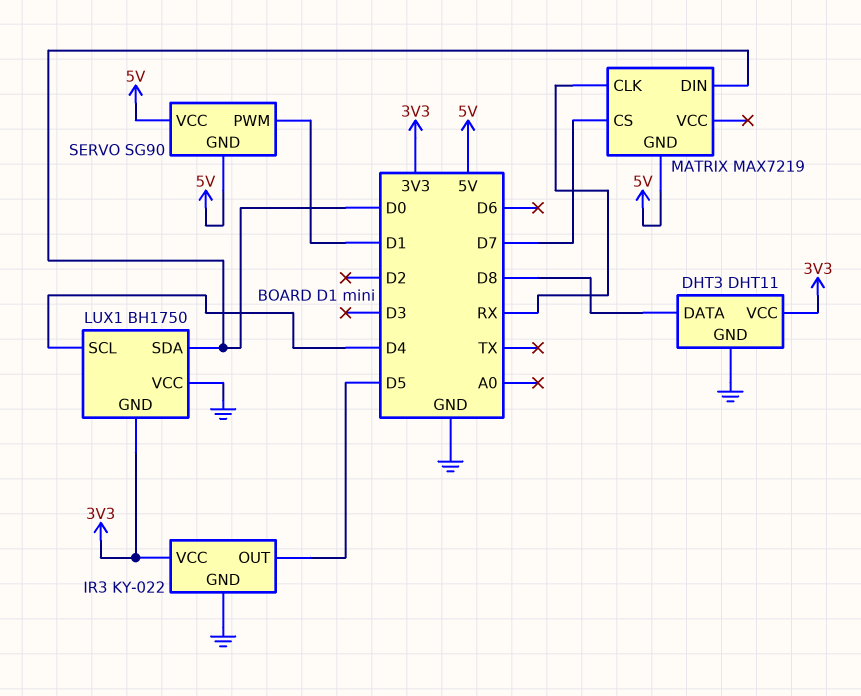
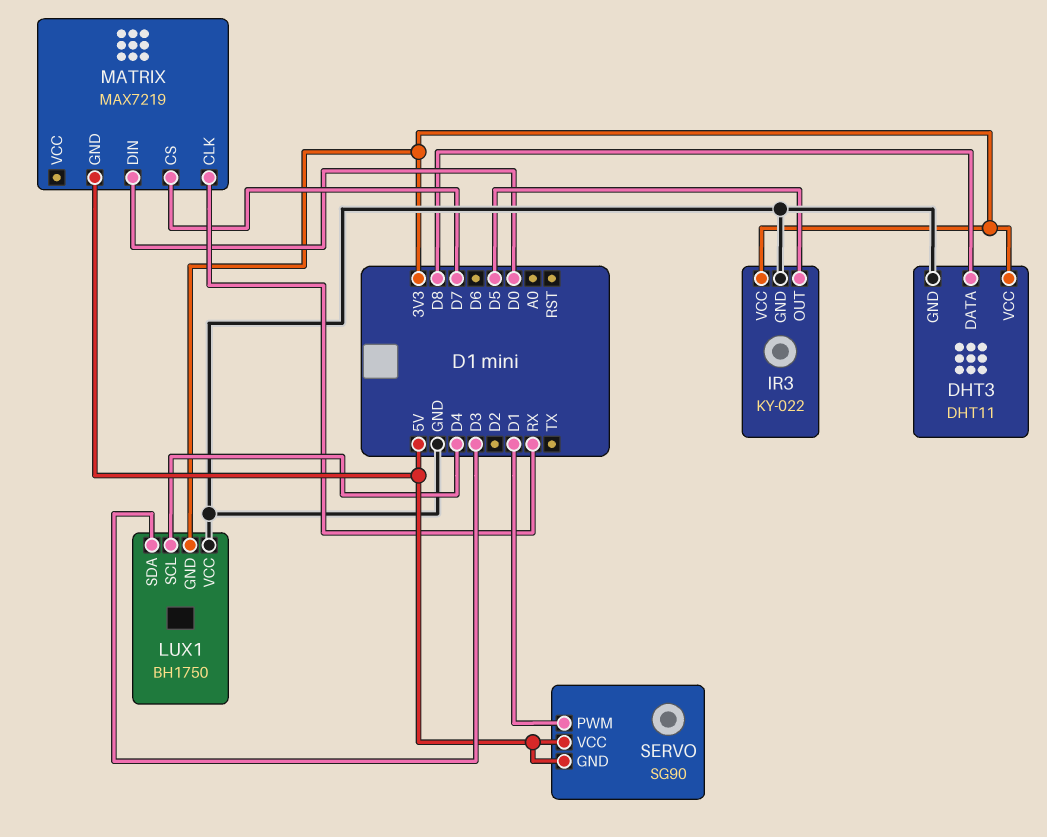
LUX1 pin SDA: D0 -> D3

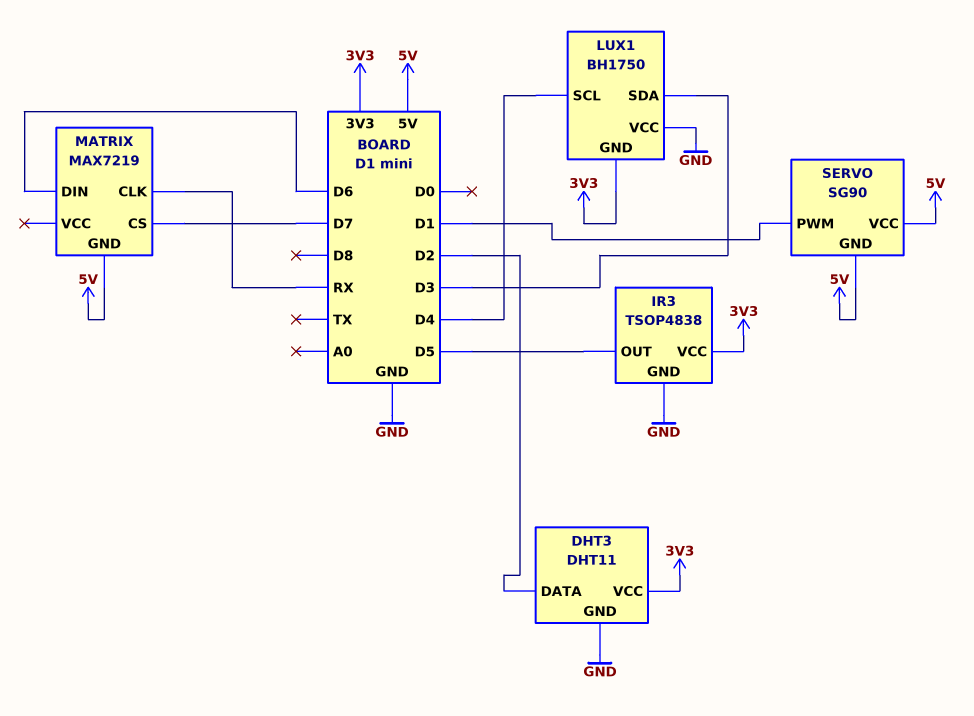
DHT3 pin DATA: D8 -> D2
IR3: KY-022 -> TSOP4838
MATRIX pin DIN: D0 -> D6

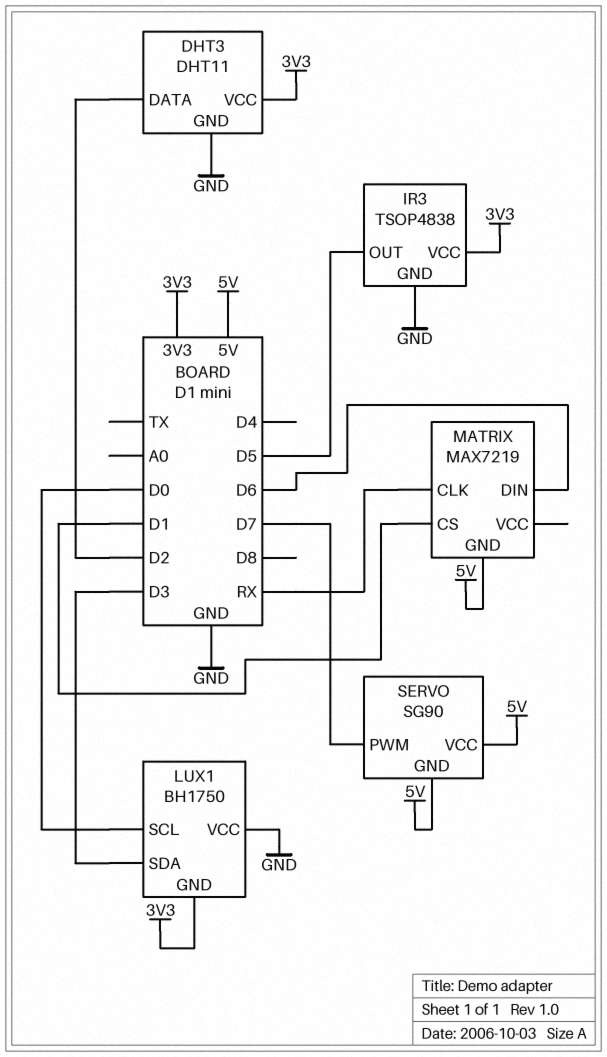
LUX1 pin SCL: D4 -> D0
MATRIX pin CS: D7 -> D1
SERVO pin PWM: D1 -> D7

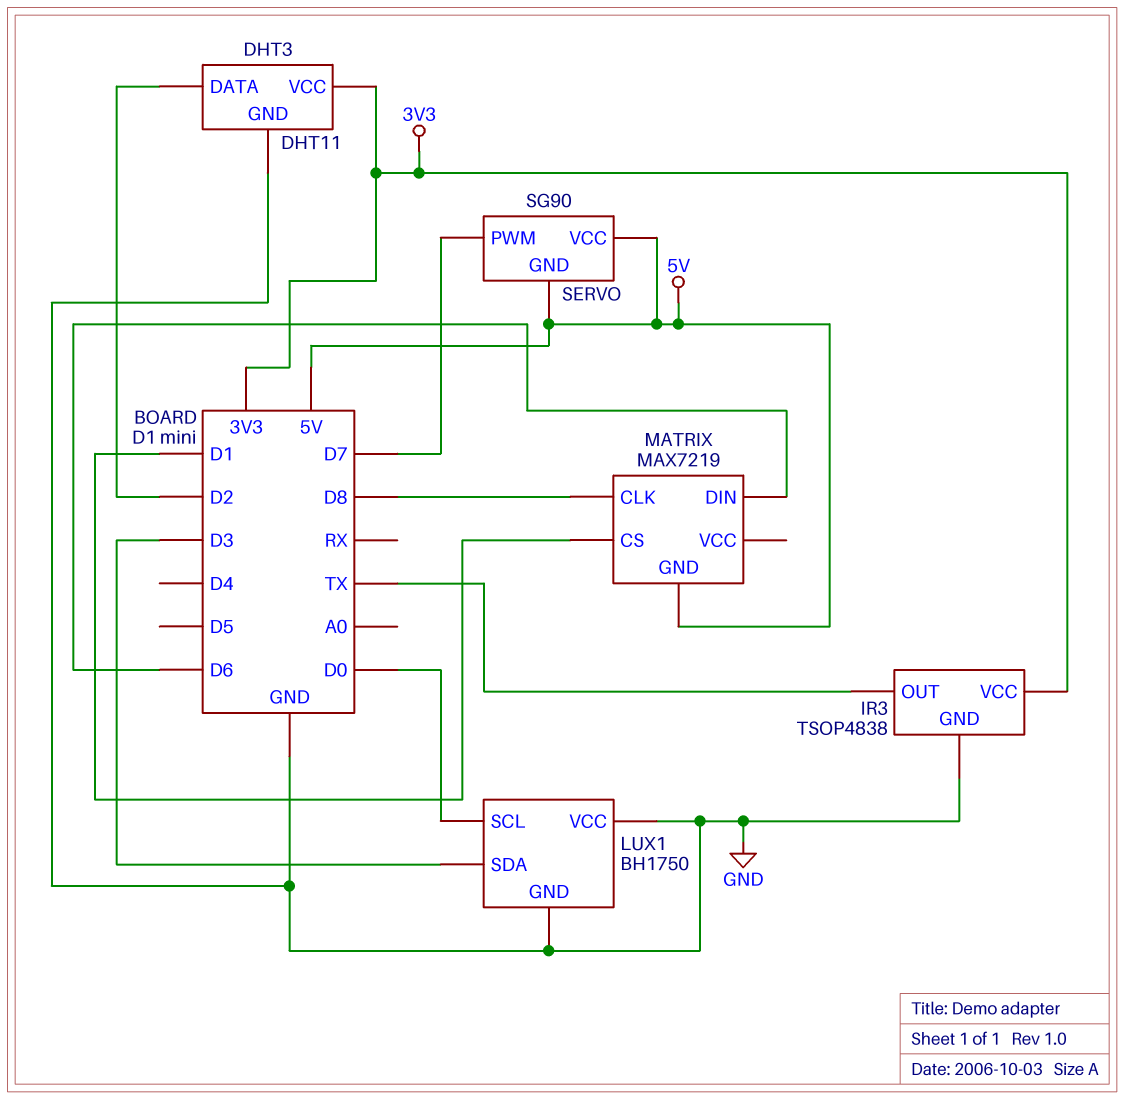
IR3 pin OUT: D5 -> TX
LUX1 pin GND: 3V3 -> GND
MATRIX pin CLK: RX -> D8

